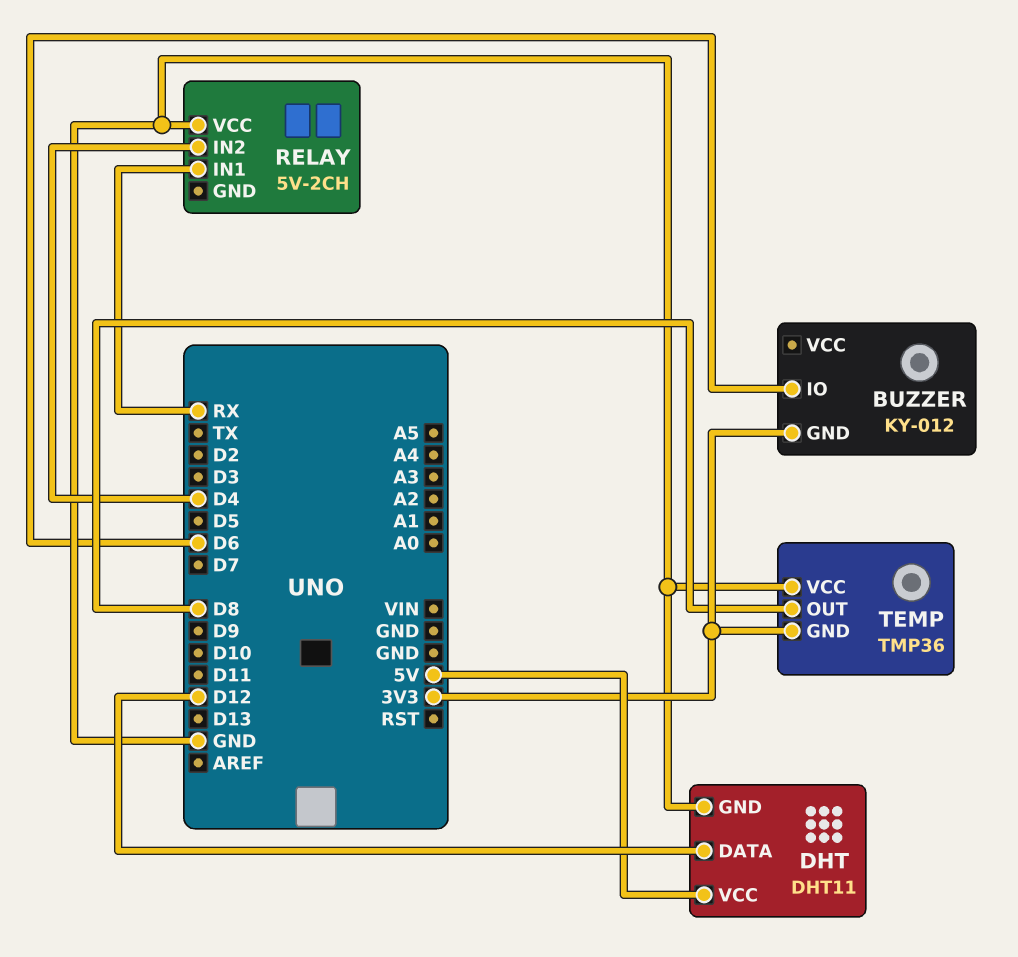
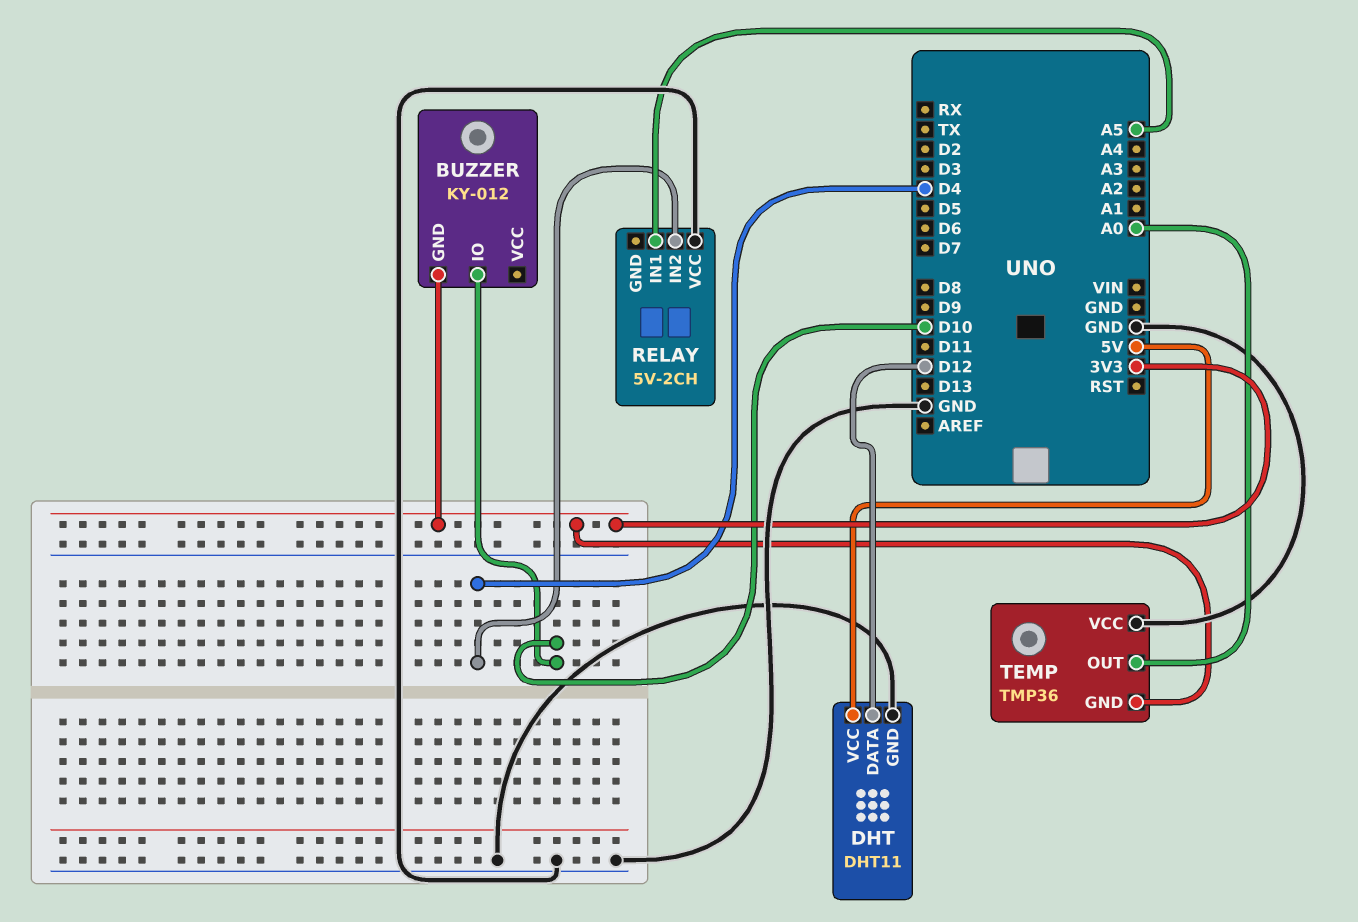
BUZZER pin IO: D6 -> D10
RELAY pin IN1: RX -> A5
TEMP pin OUT: D8 -> A0

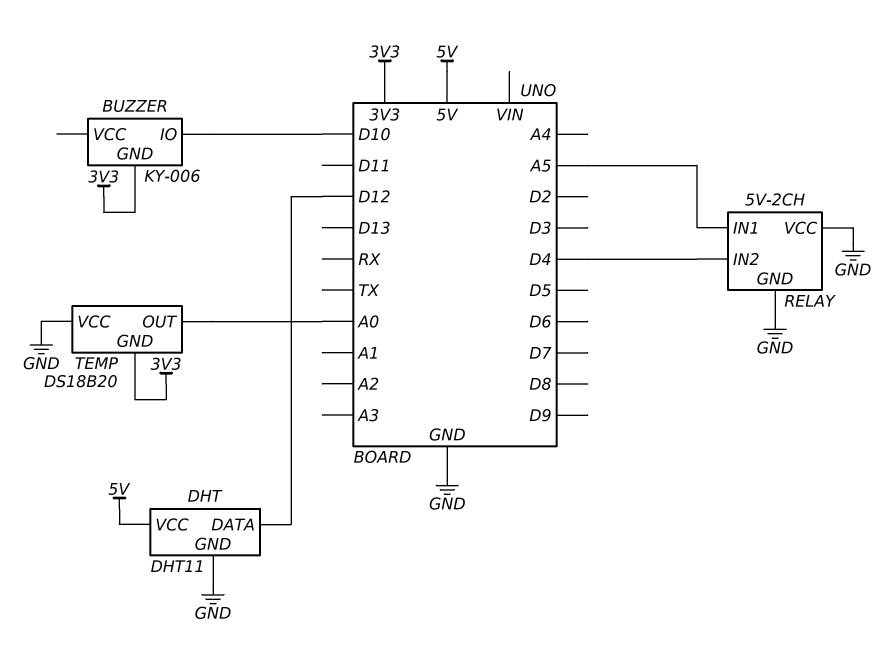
BUZZER: KY-012 -> KY-006
RELAY pin GND: none -> GND
TEMP: TMP36 -> DS18B20

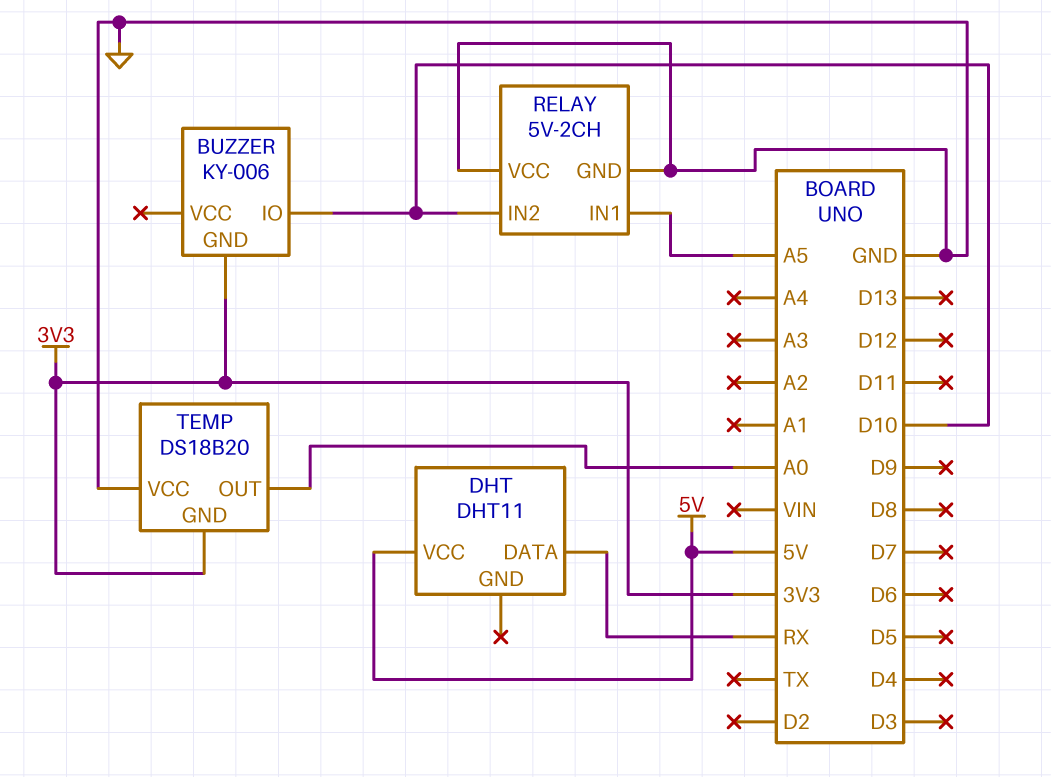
DHT pin DATA: D12 -> RX
DHT pin GND: GND -> none
RELAY pin IN2: D4 -> D10

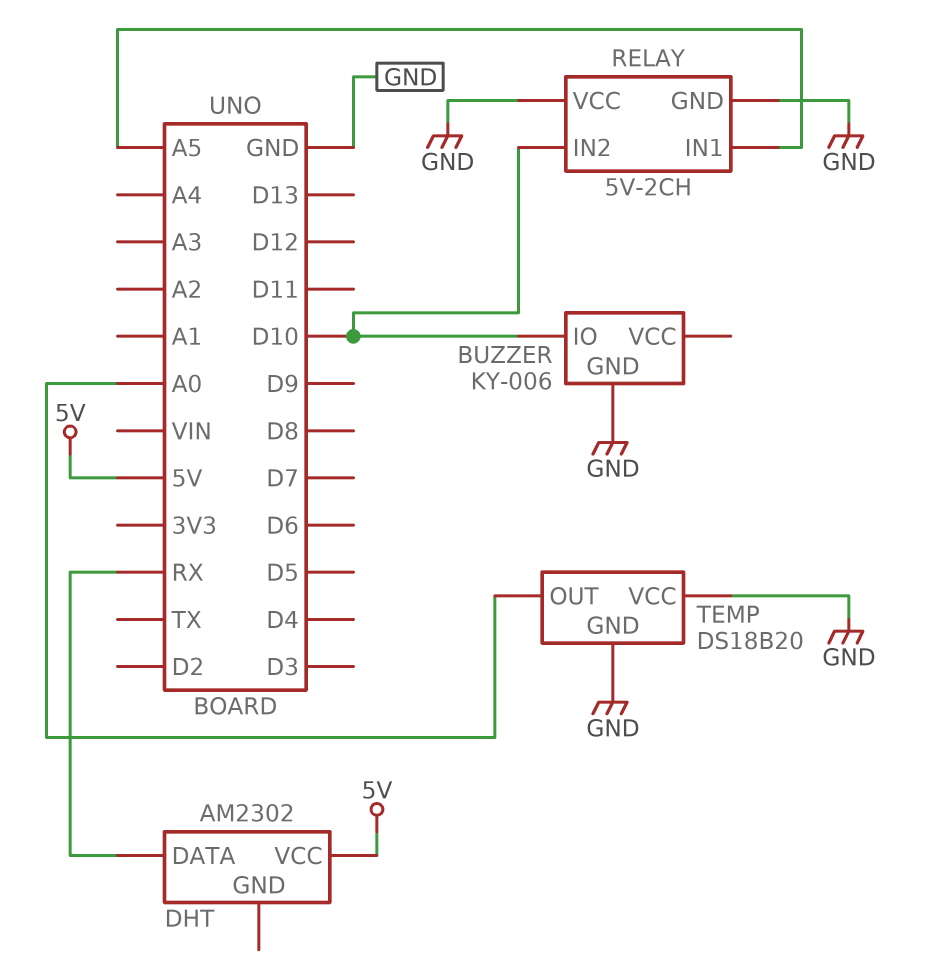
BUZZER pin GND: 3V3 -> GND
DHT: DHT11 -> AM2302
TEMP pin GND: 3V3 -> GND

